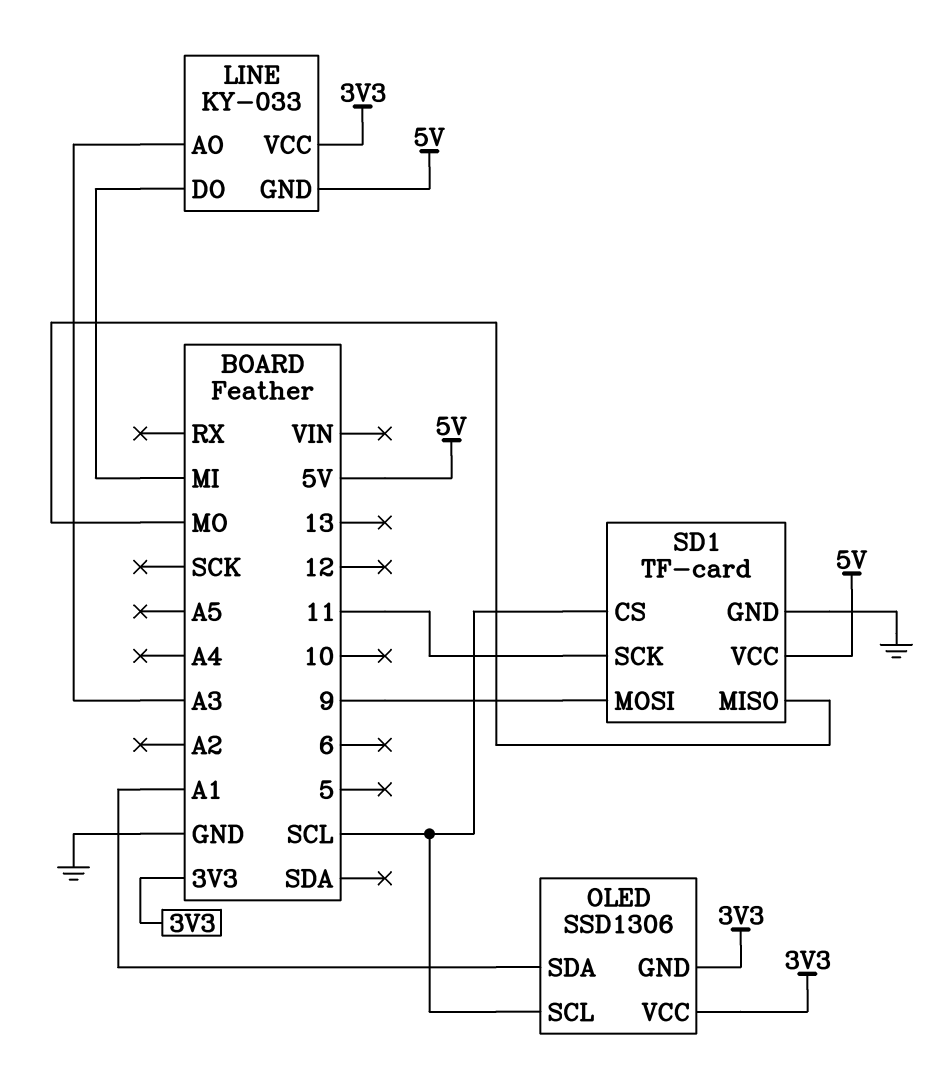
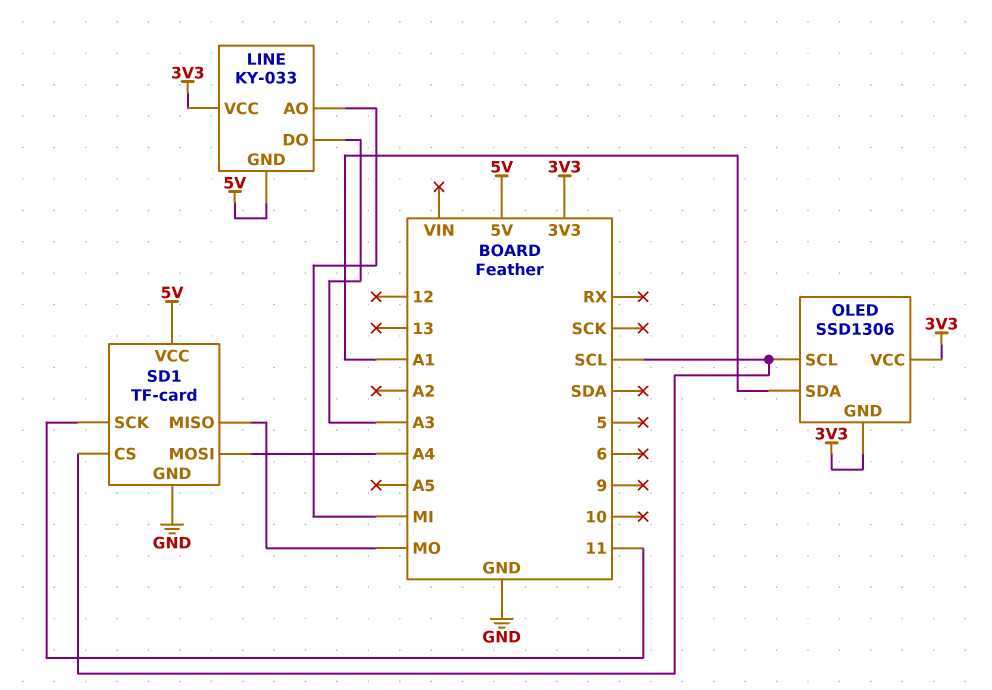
LINE pin AO: A3 -> MI
LINE pin DO: MI -> A3
SD1 pin MOSI: 9 -> A4

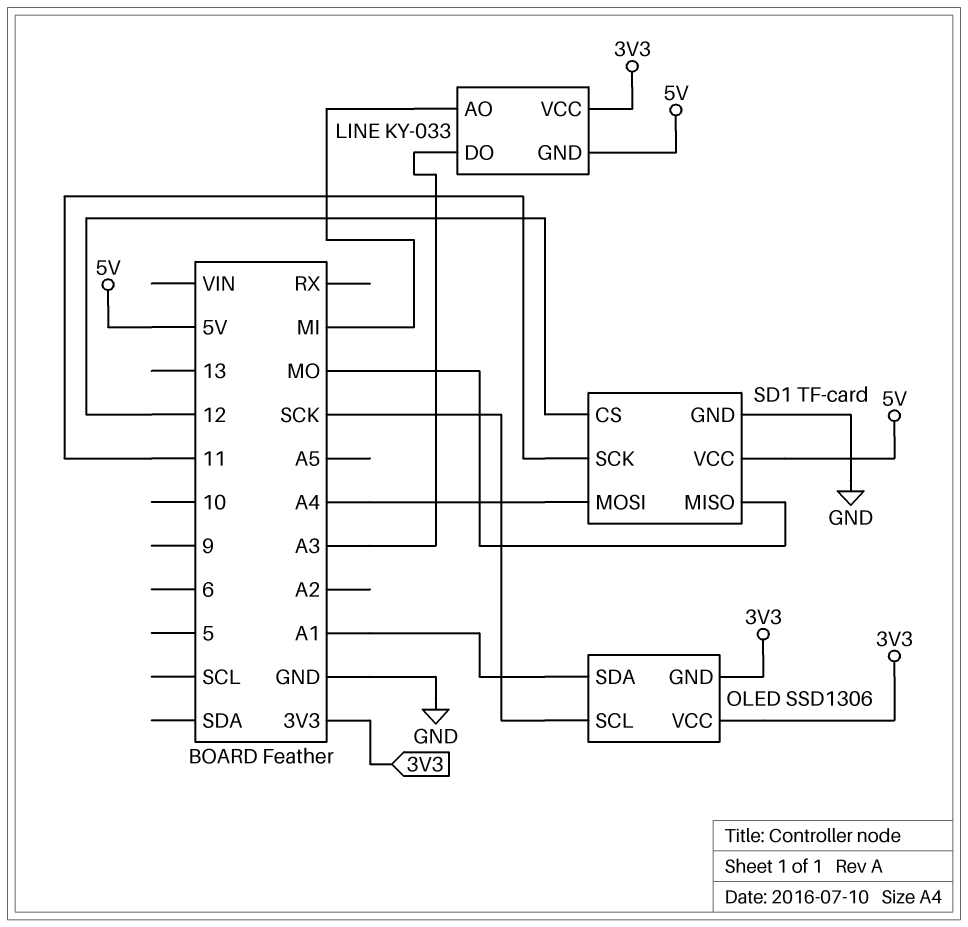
OLED pin SCL: SCL -> SCK
SD1 pin CS: SCL -> 12

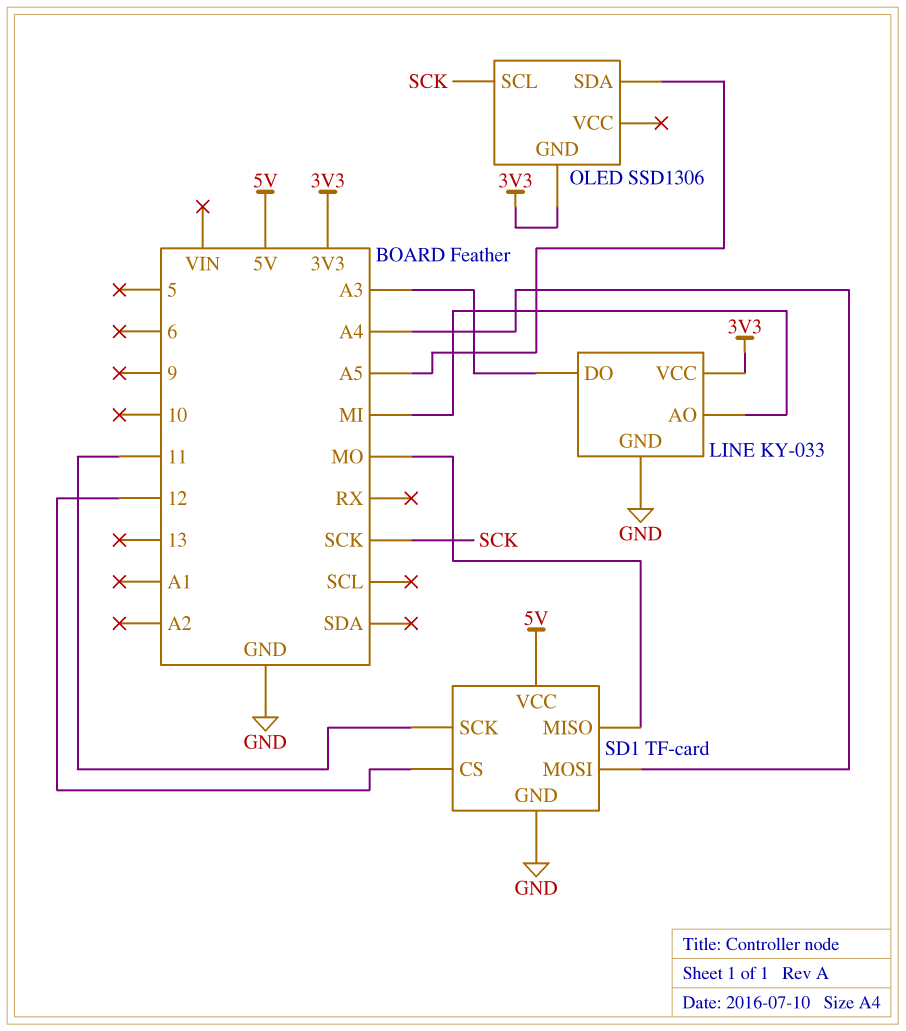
LINE pin GND: 5V -> GND
OLED pin SDA: A1 -> A5
OLED pin VCC: 3V3 -> none

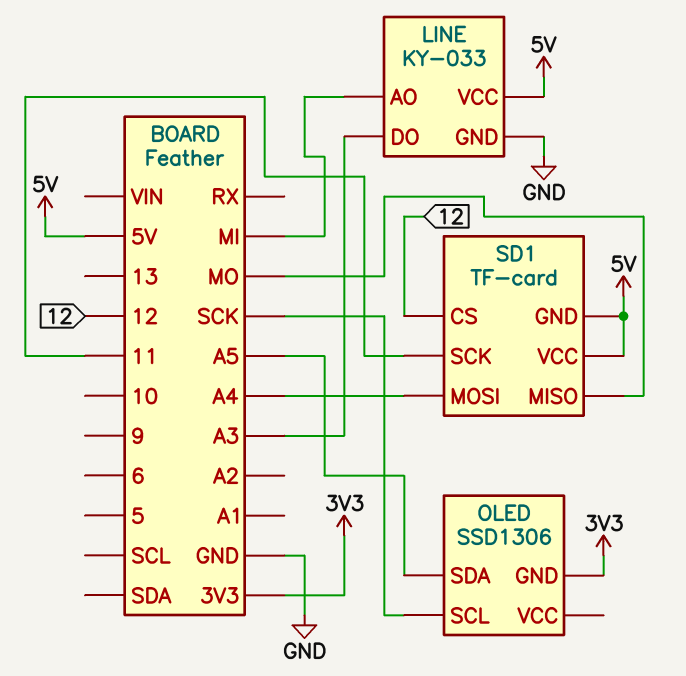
LINE pin VCC: 3V3 -> 5V
SD1 pin GND: GND -> 5V

